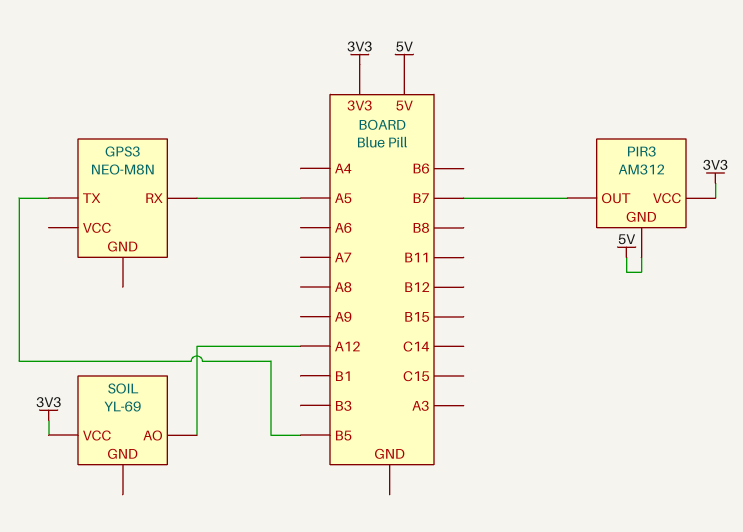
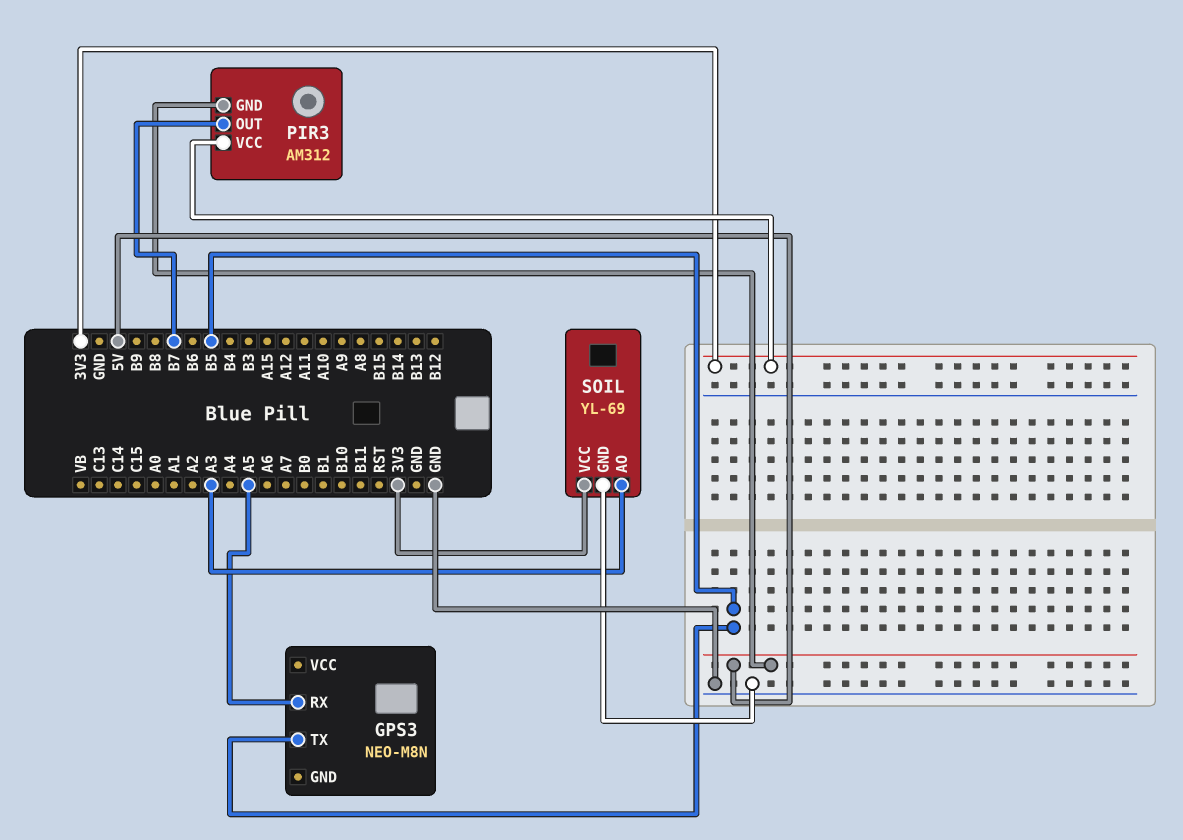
SOIL pin AO: A12 -> A3
SOIL pin GND: none -> GND

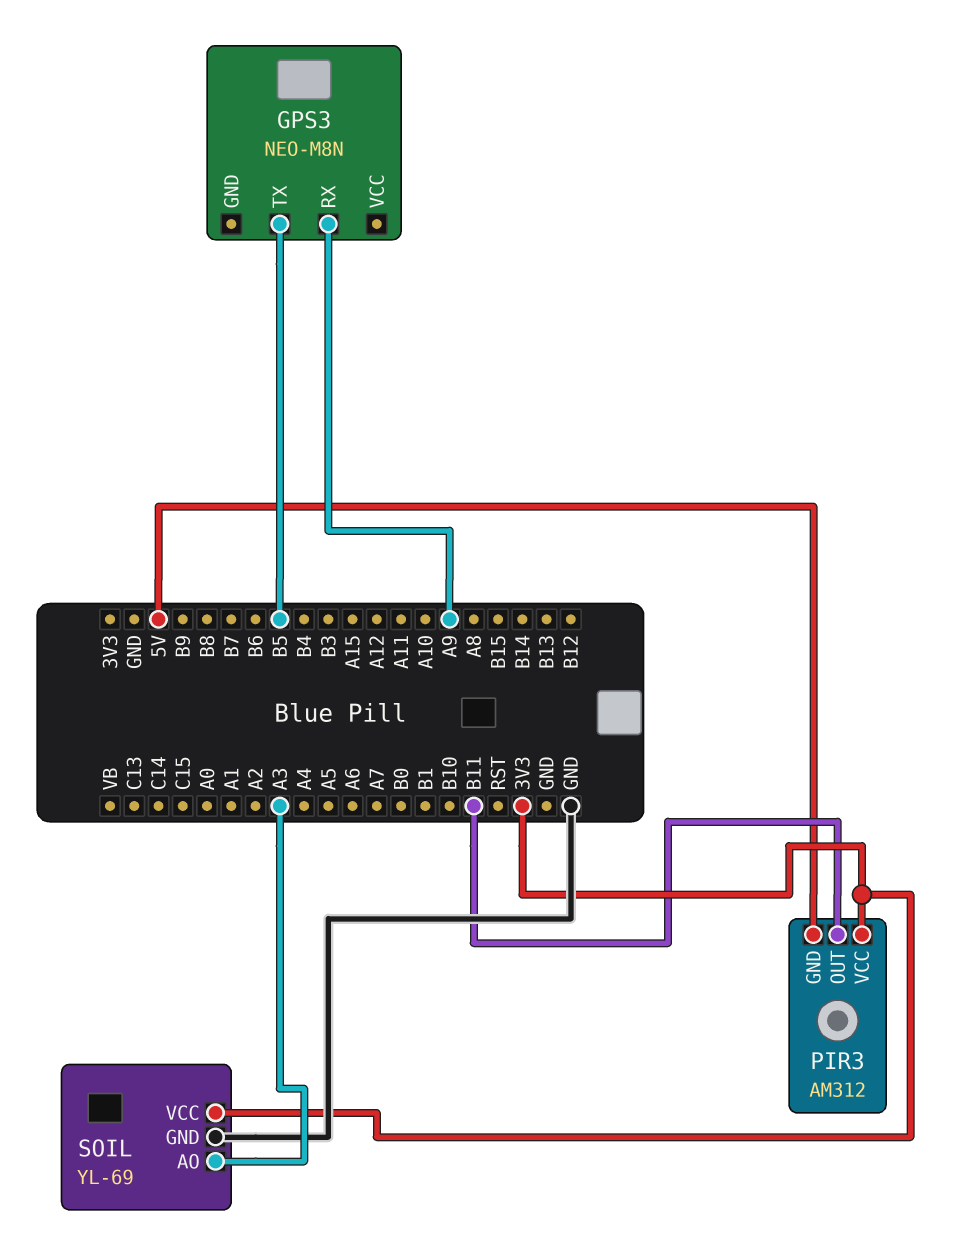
GPS3 pin RX: A5 -> A9
PIR3 pin OUT: B7 -> B11

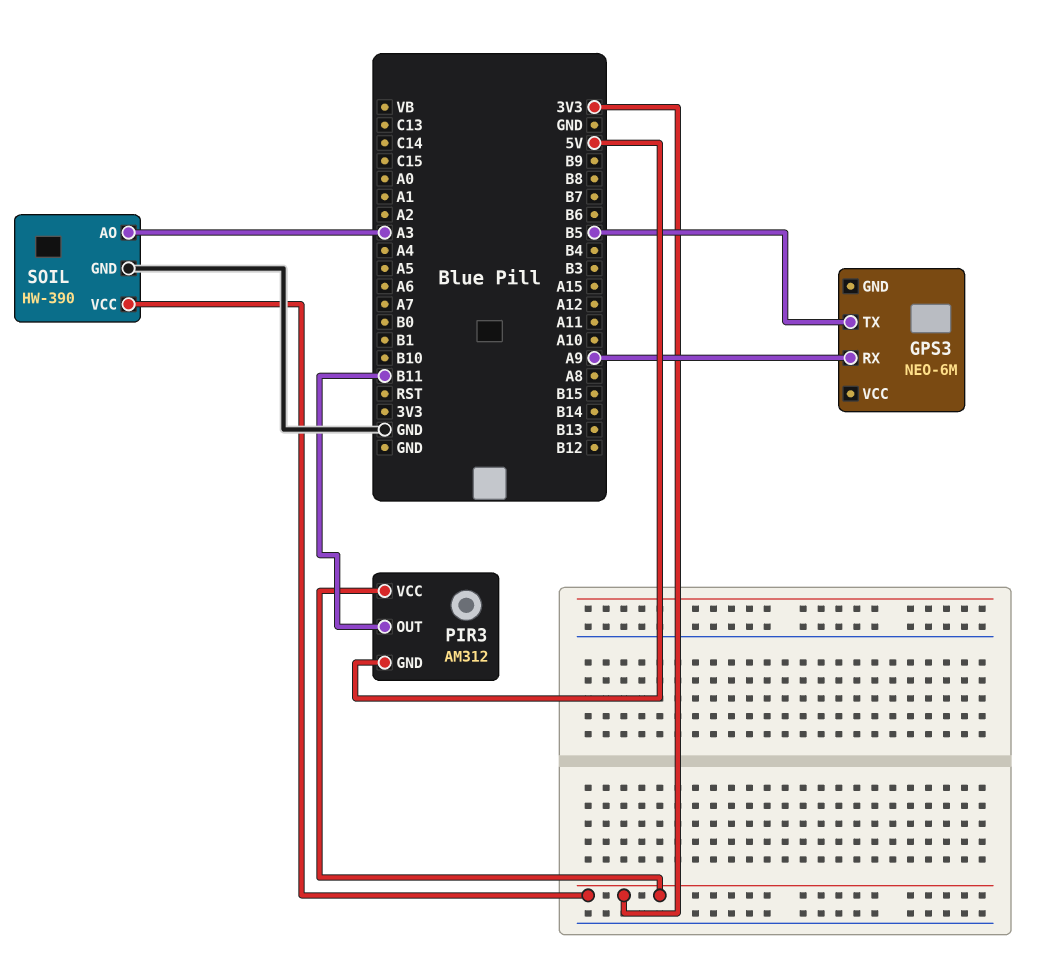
GPS3: NEO-M8N -> NEO-6M
SOIL: YL-69 -> HW-390

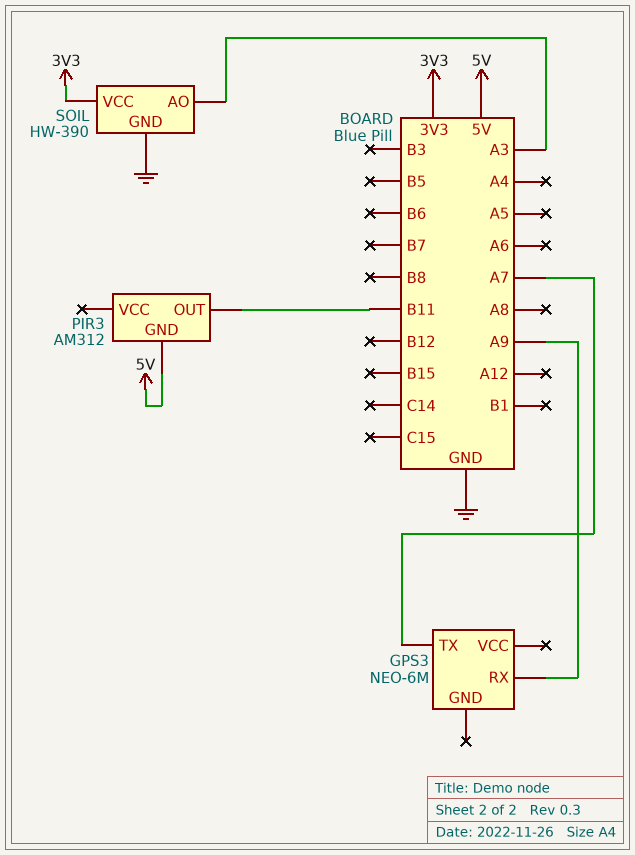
GPS3 pin TX: B5 -> A7
PIR3 pin VCC: 3V3 -> none

